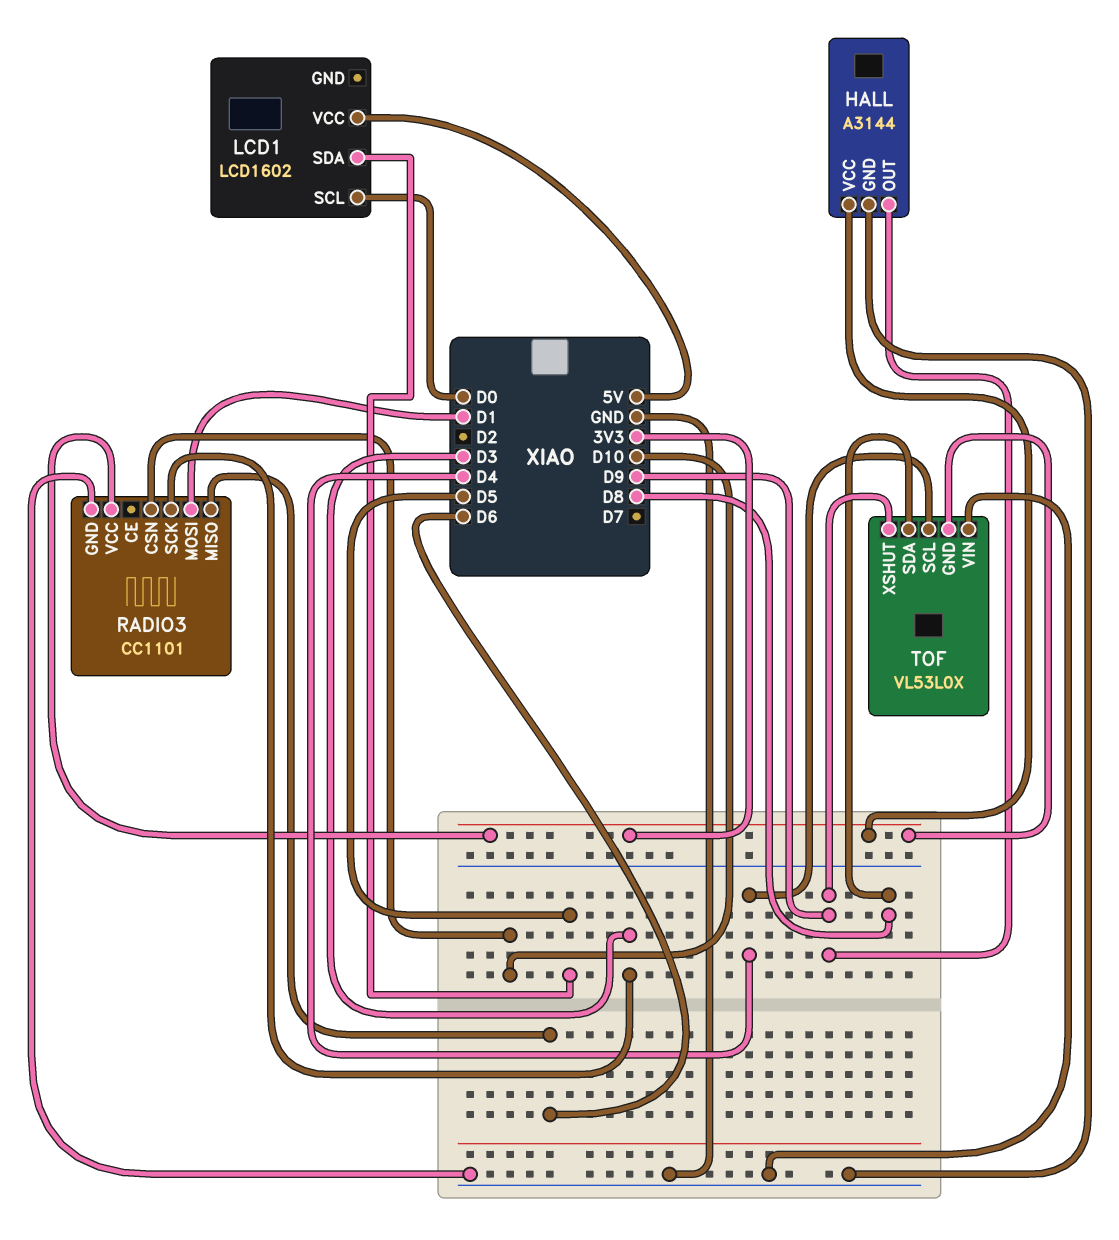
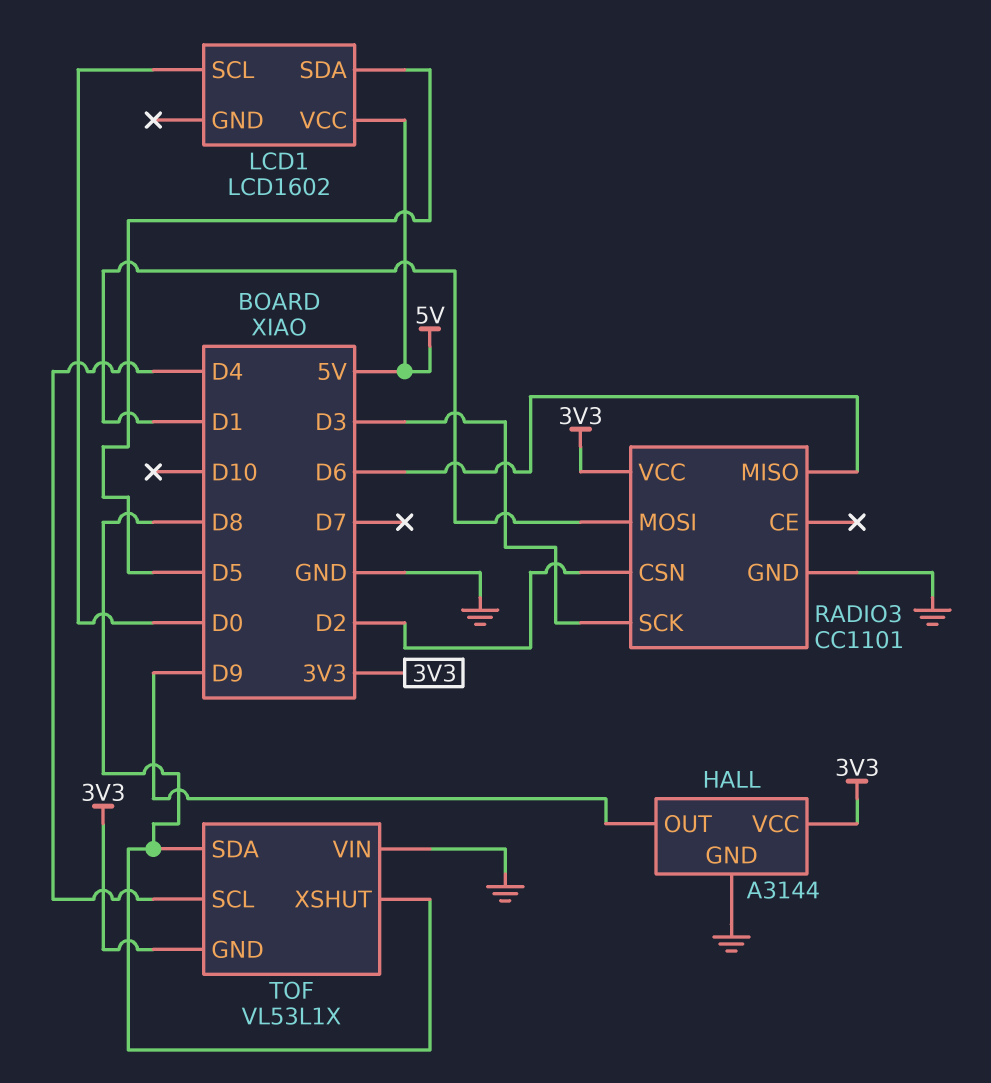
RADIO3 pin CSN: D10 -> D2
TOF: VL53L0X -> VL53L1X
TOF pin XSHUT: D9 -> D8

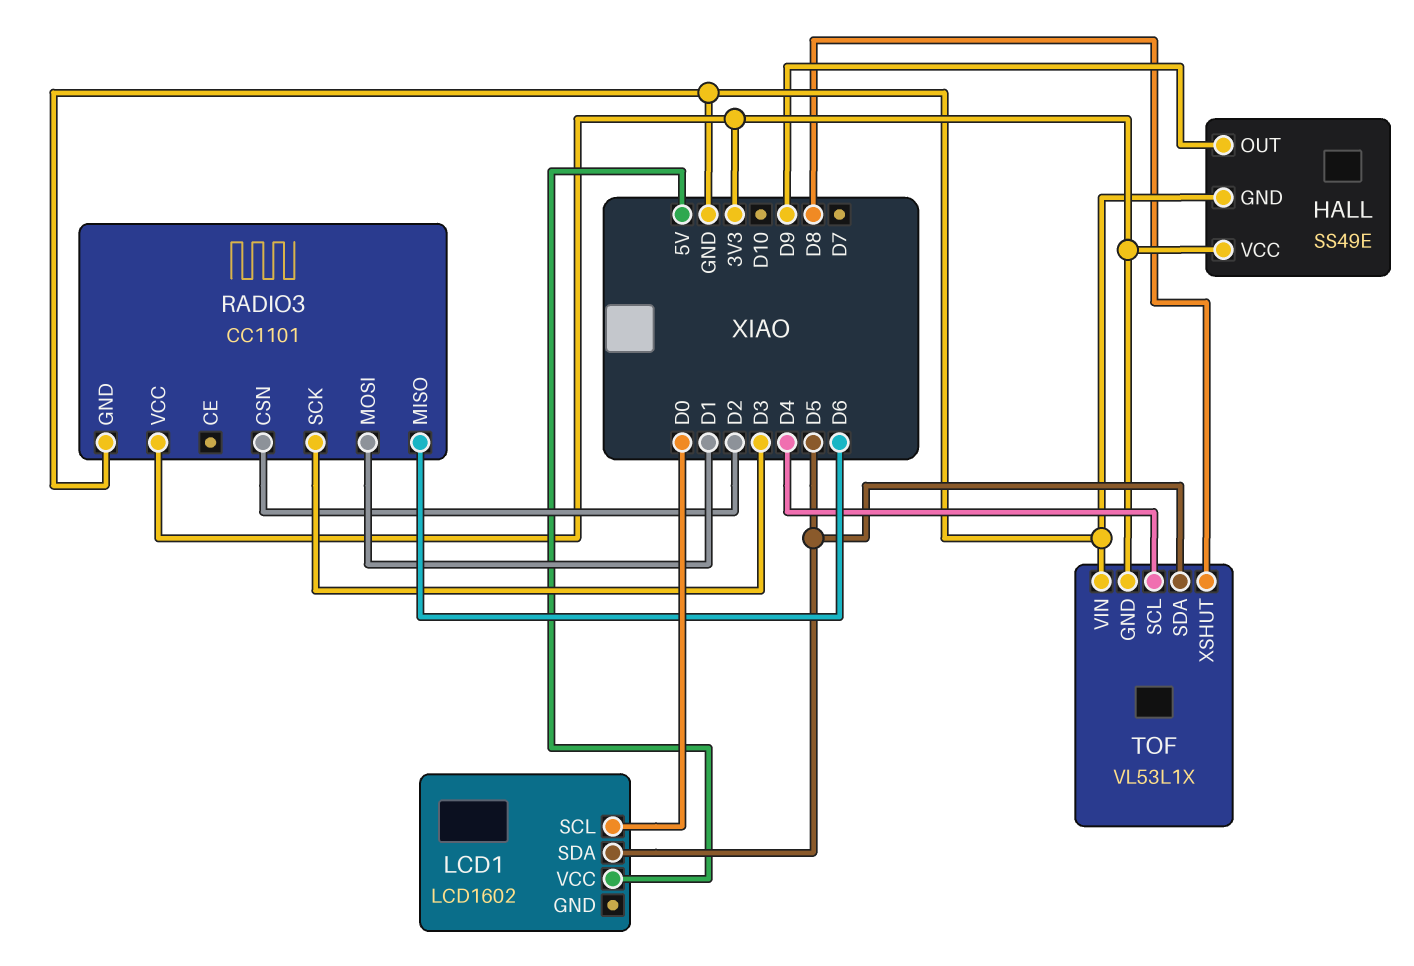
HALL: A3144 -> SS49E
TOF pin SDA: D8 -> D5

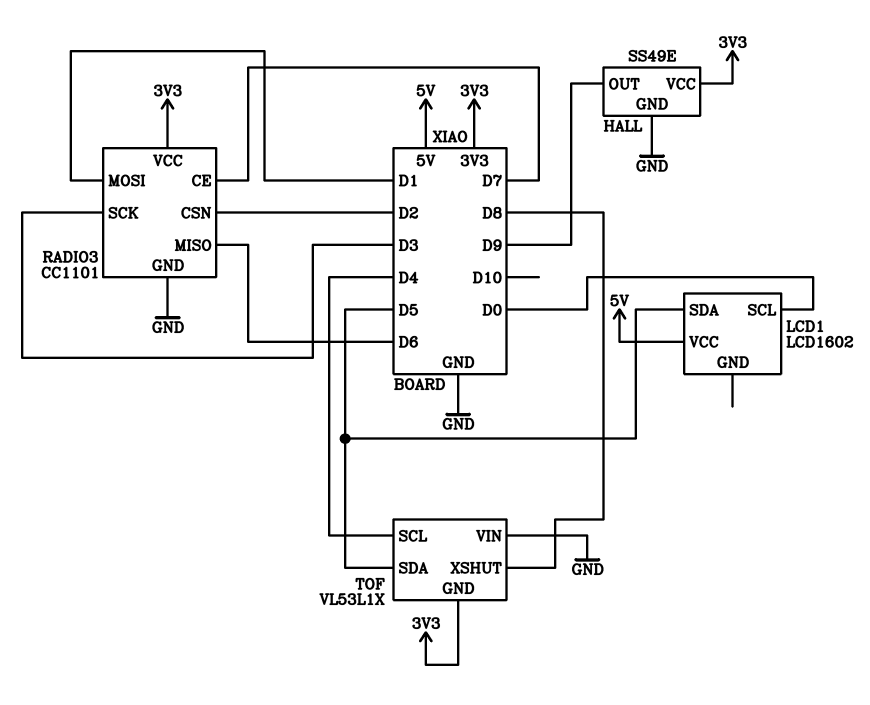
RADIO3 pin CE: none -> D7

